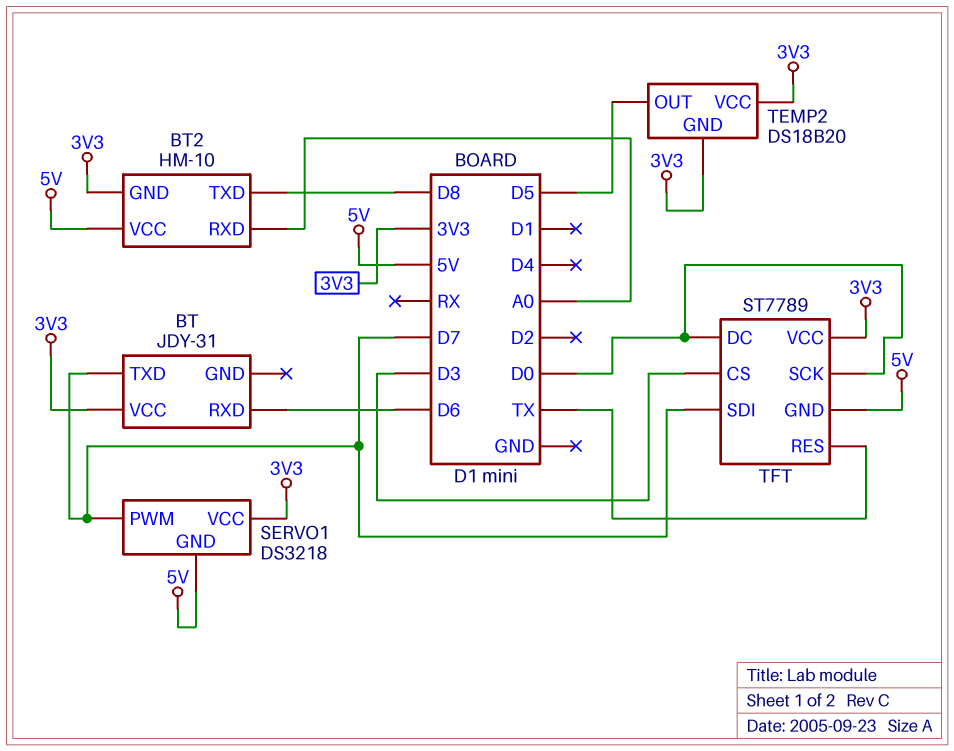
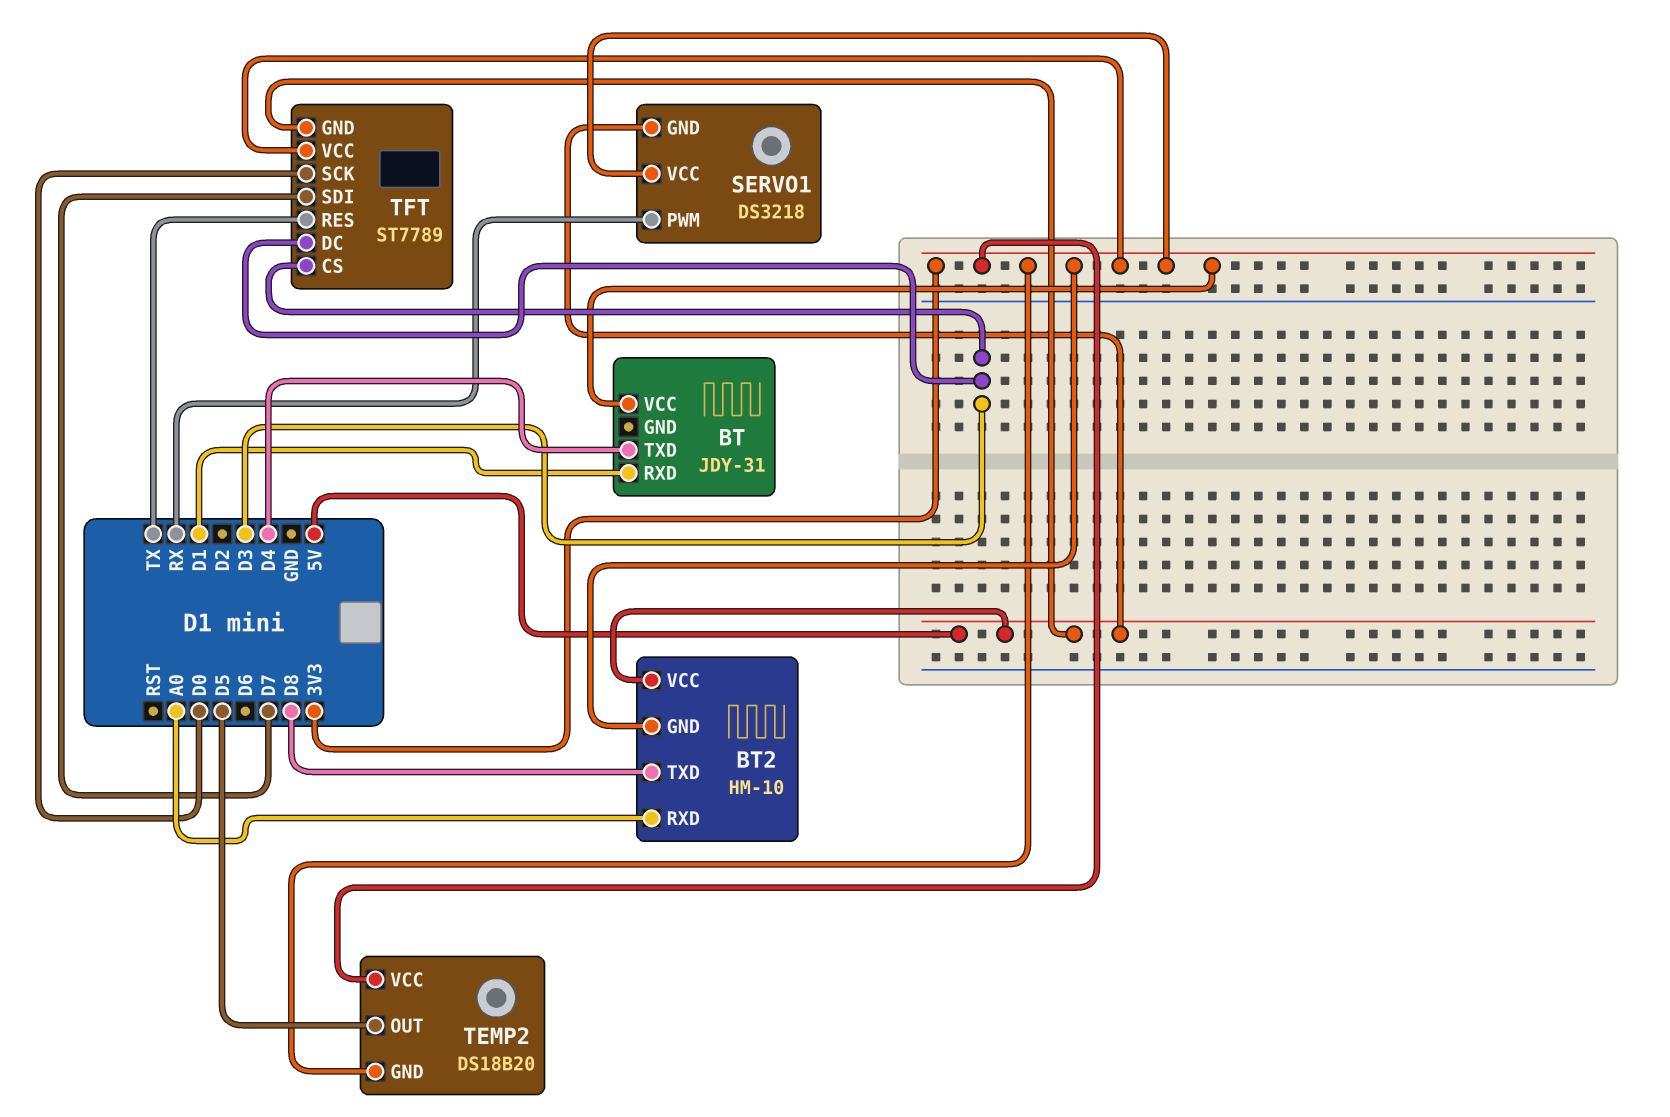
BT pin RXD: D6 -> D1
BT pin TXD: D7 -> D4
SERVO1 pin PWM: D7 -> RX
TFT pin DC: D0 -> D3

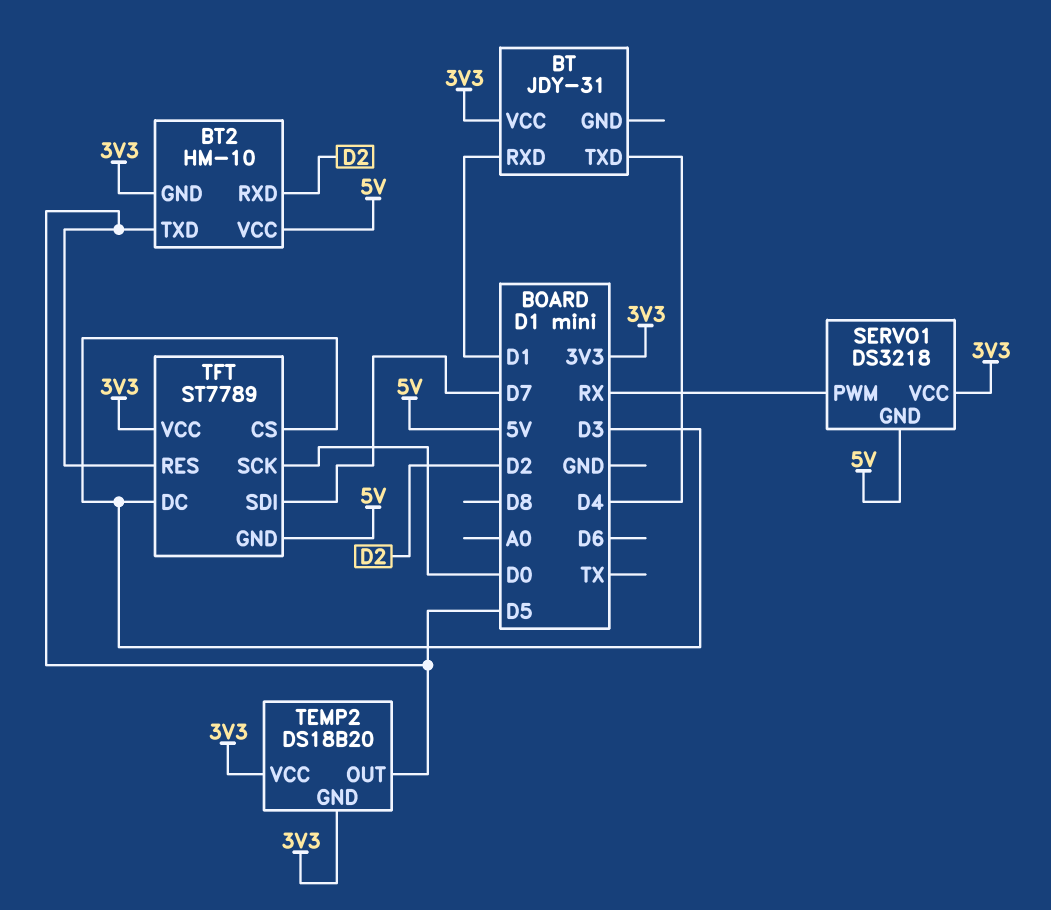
BT2 pin RXD: A0 -> D2
BT2 pin TXD: D8 -> D5
TFT pin RES: TX -> D5

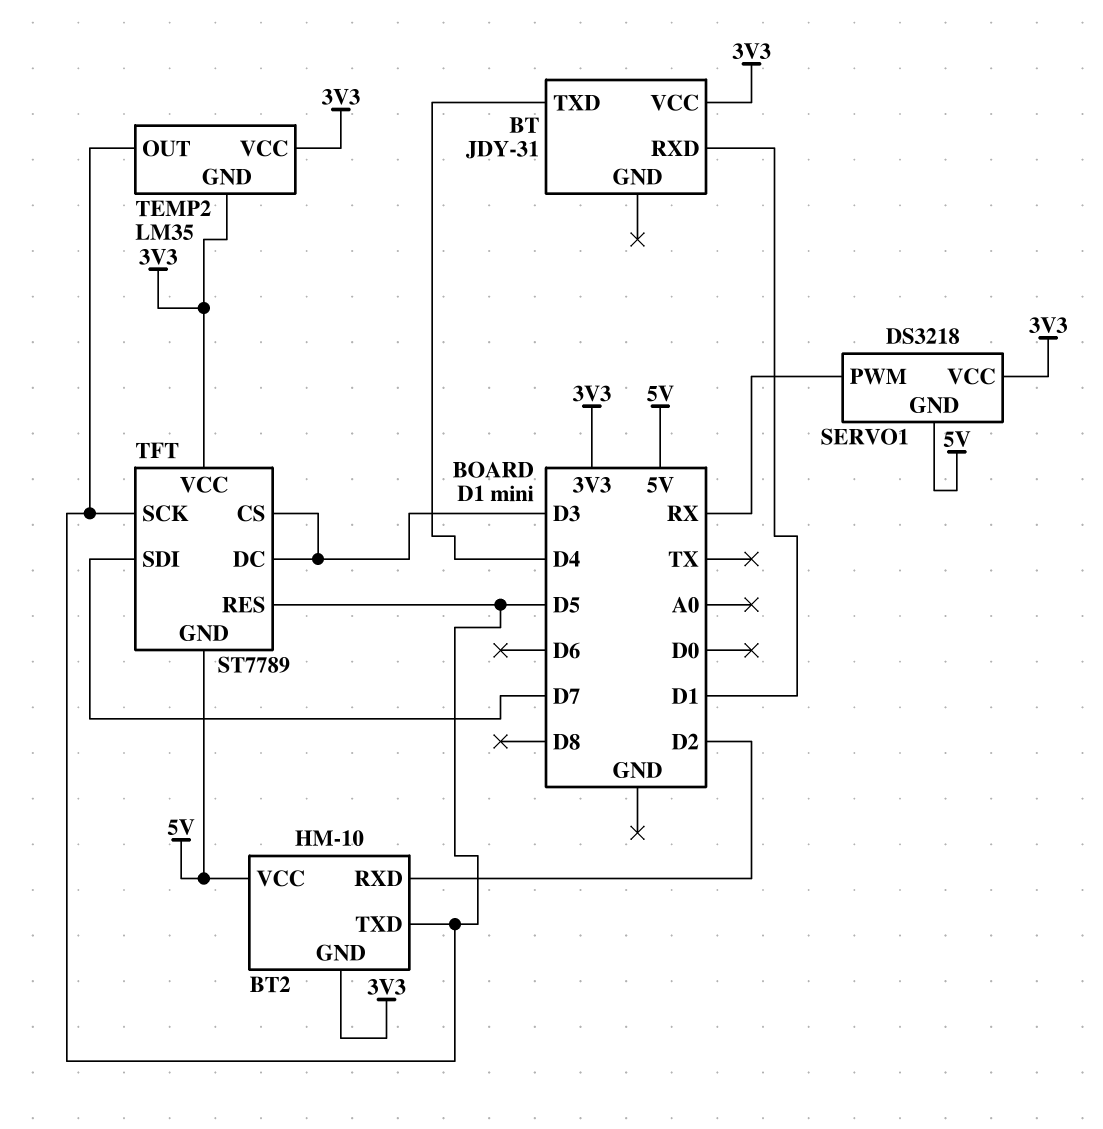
TEMP2: DS18B20 -> LM35
TFT pin SCK: D0 -> D5

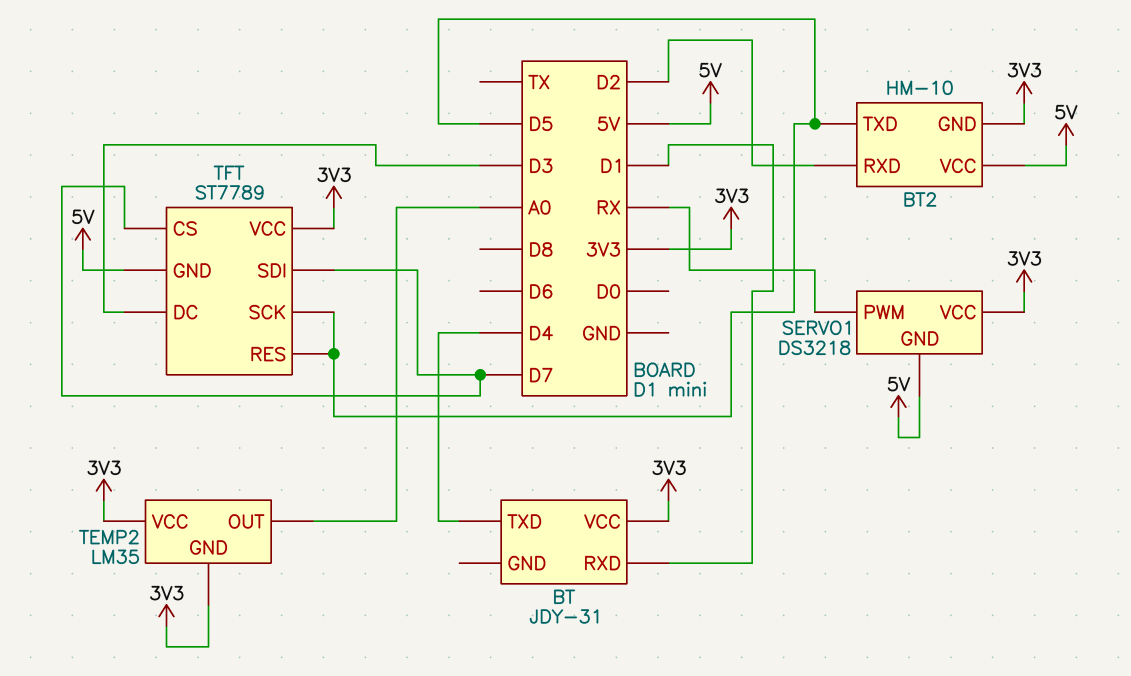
TEMP2 pin OUT: D5 -> A0
TFT pin CS: D3 -> D7

